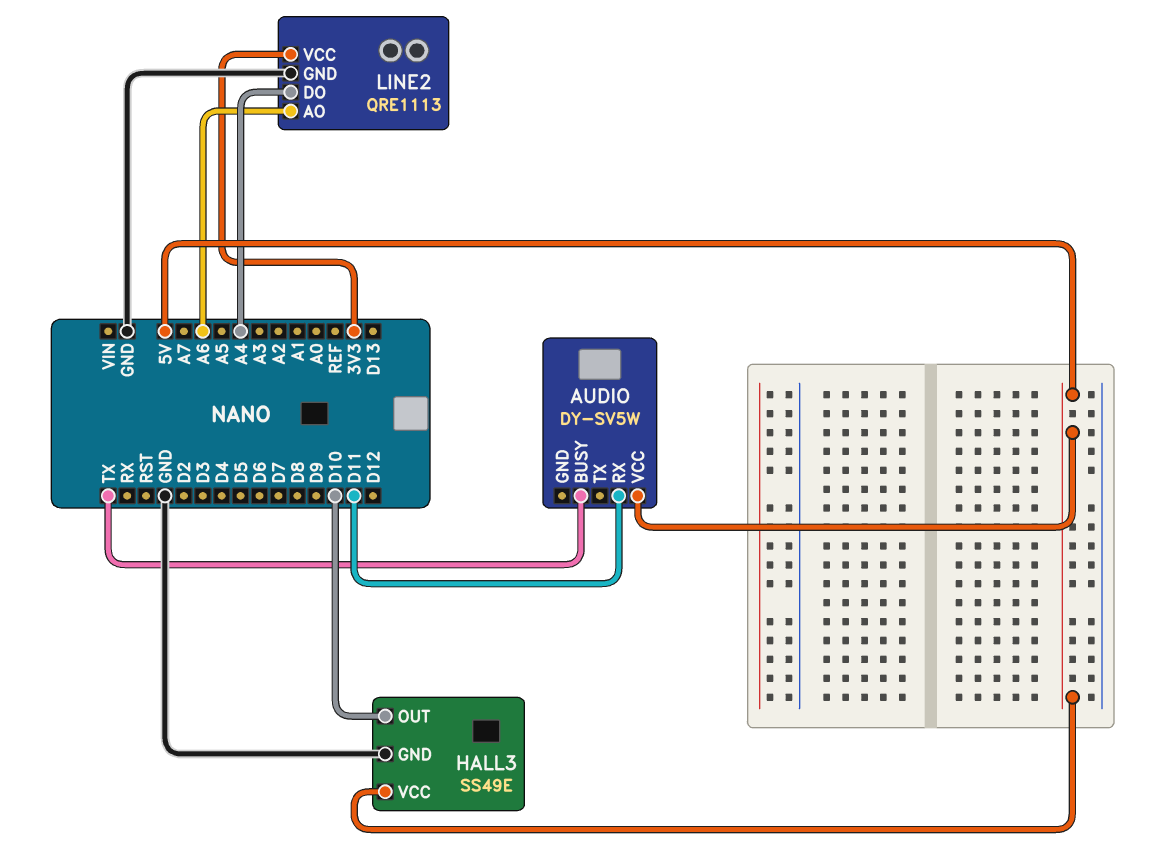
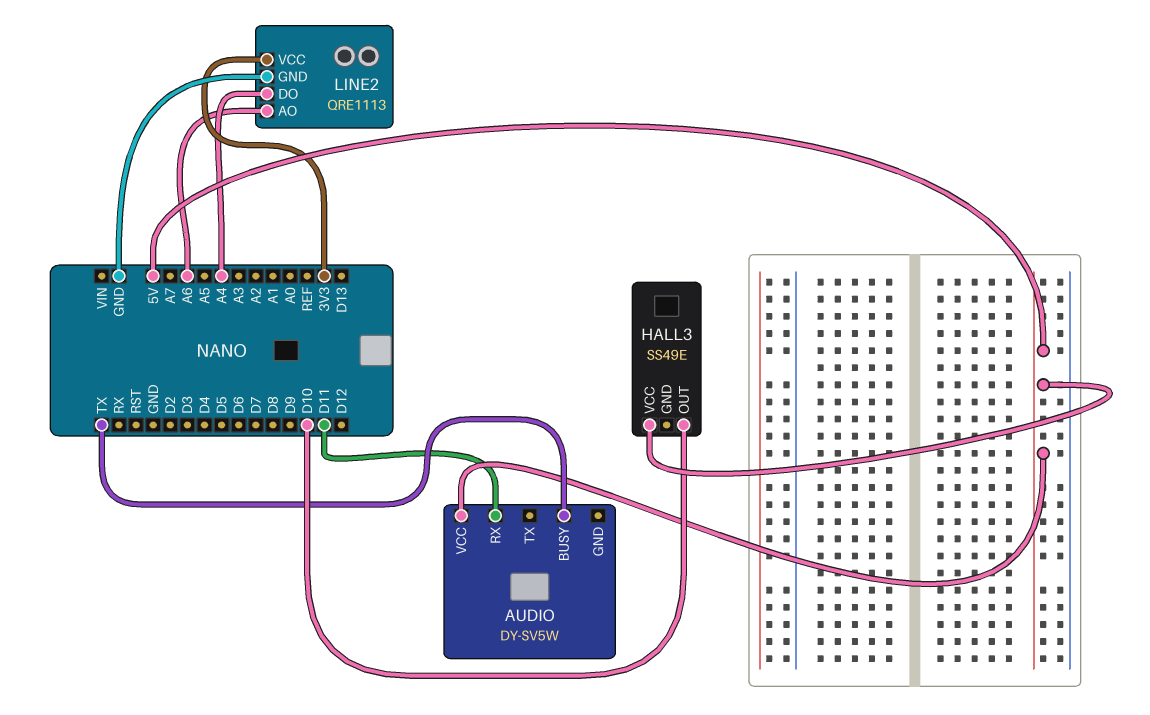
HALL3 pin GND: GND -> none

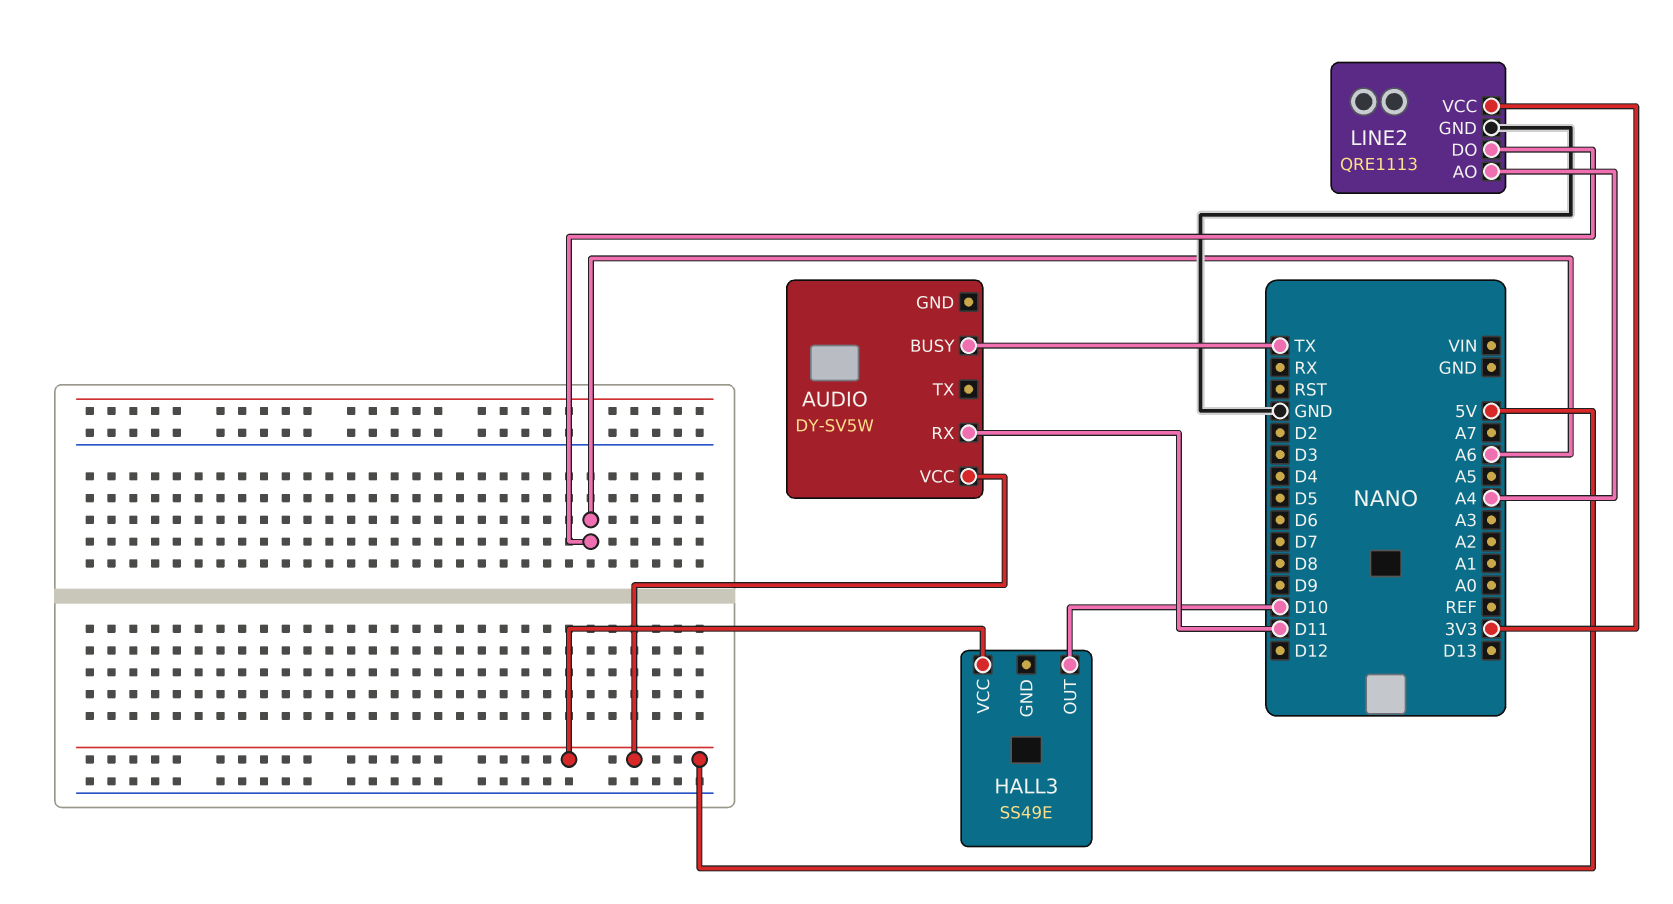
LINE2 pin AO: A6 -> A4
LINE2 pin DO: A4 -> A6

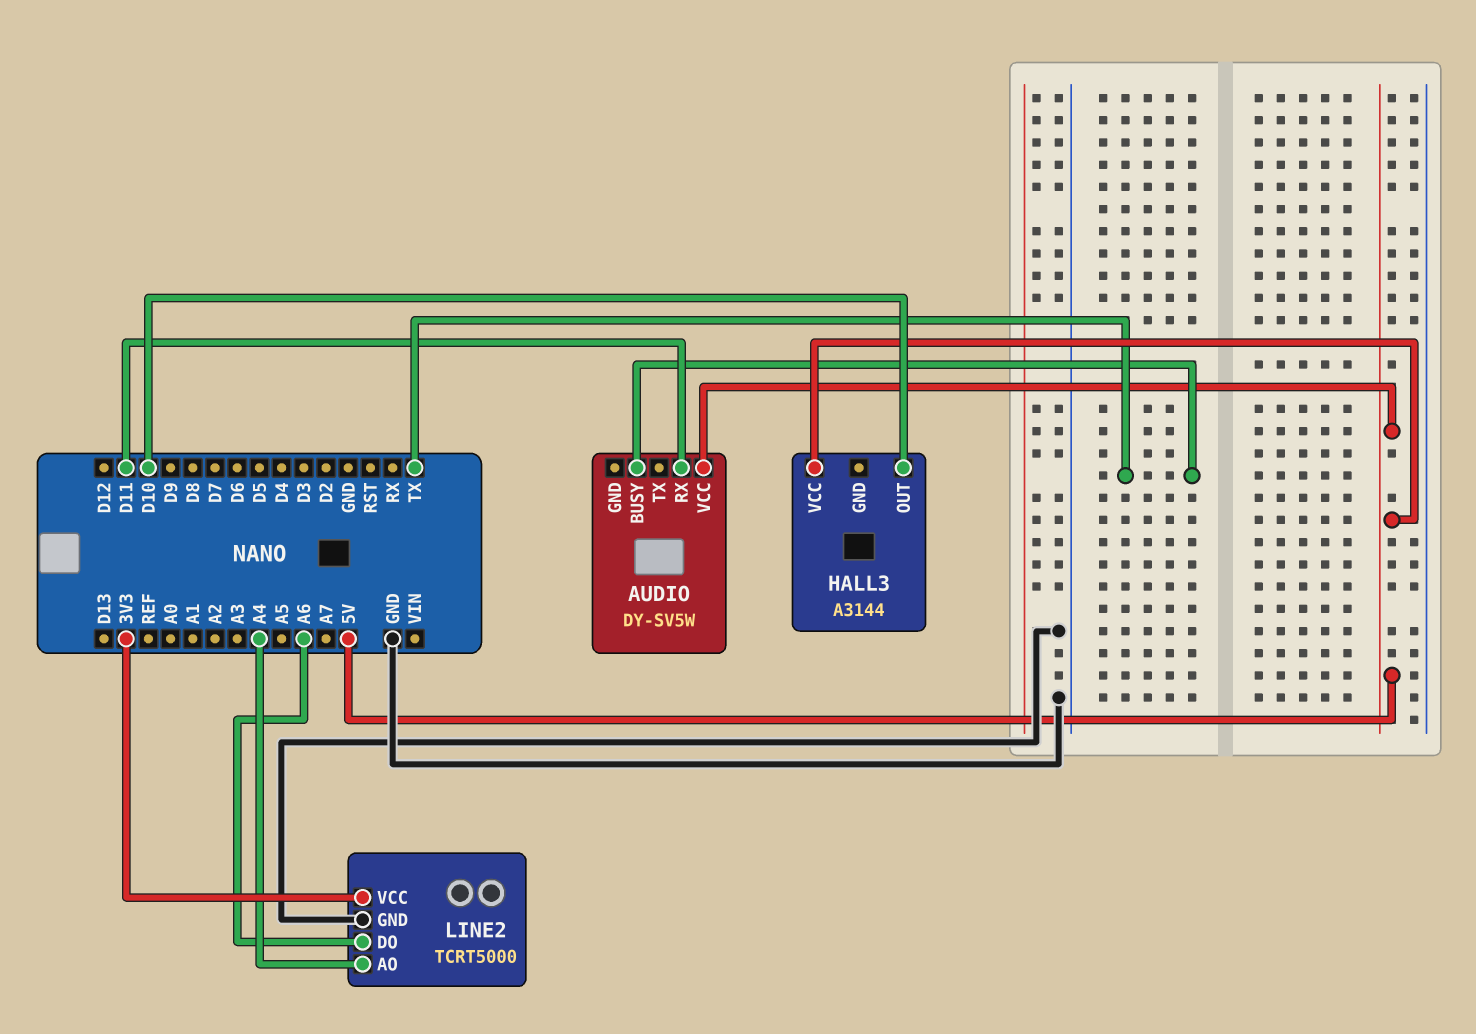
HALL3: SS49E -> A3144
LINE2: QRE1113 -> TCRT5000

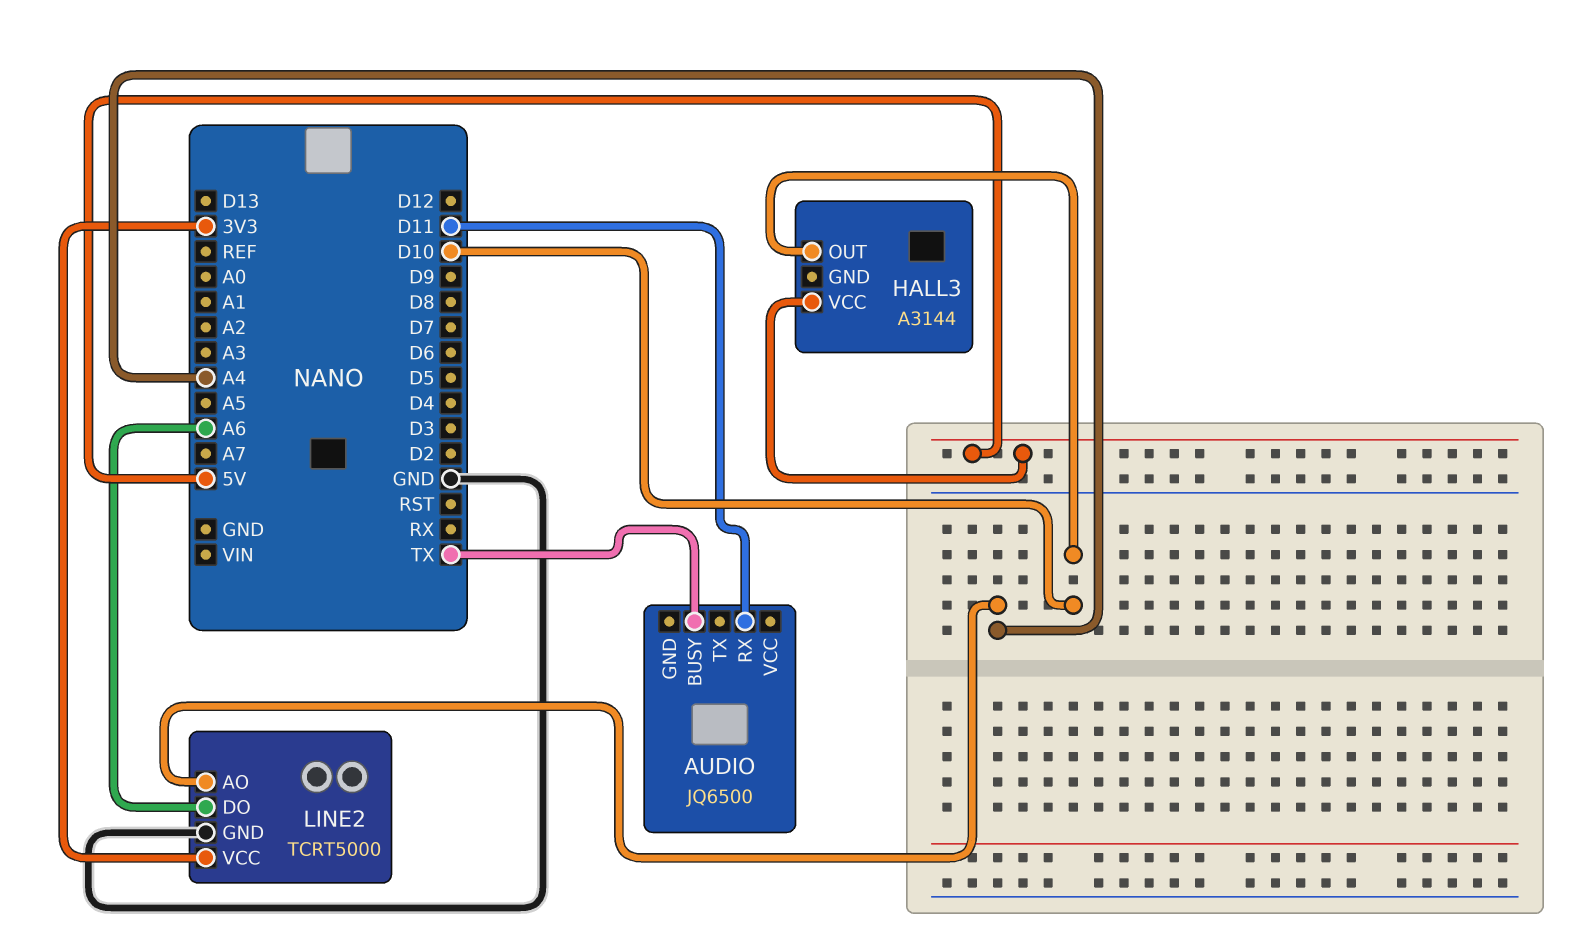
AUDIO: DY-SV5W -> JQ6500
AUDIO pin VCC: 5V -> none

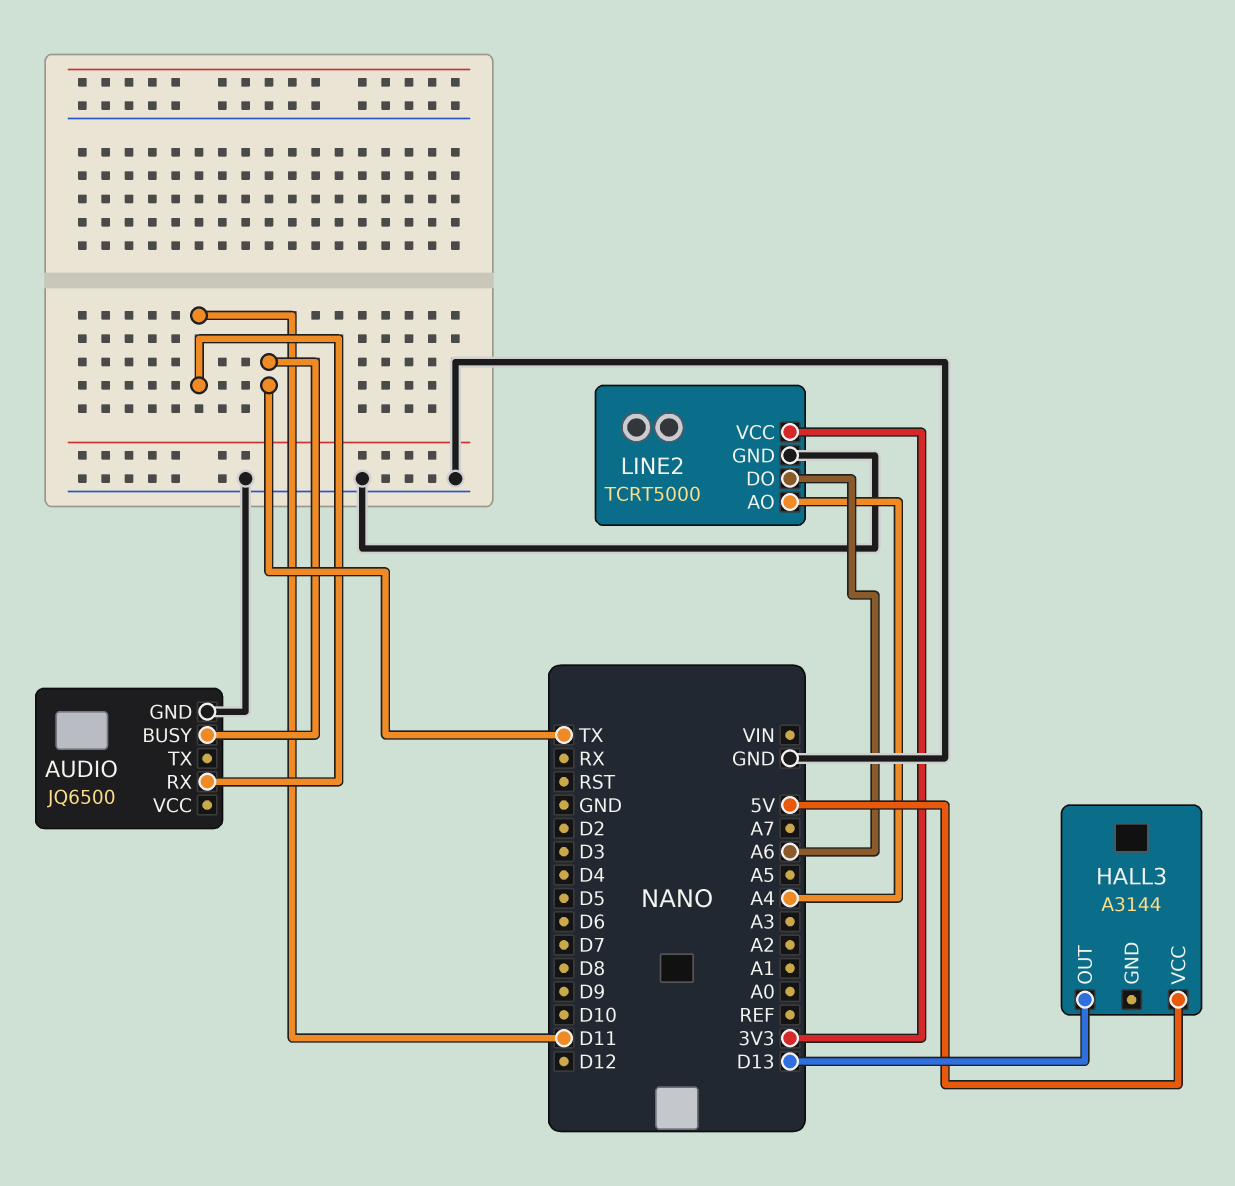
AUDIO pin GND: none -> GND
HALL3 pin OUT: D10 -> D13

